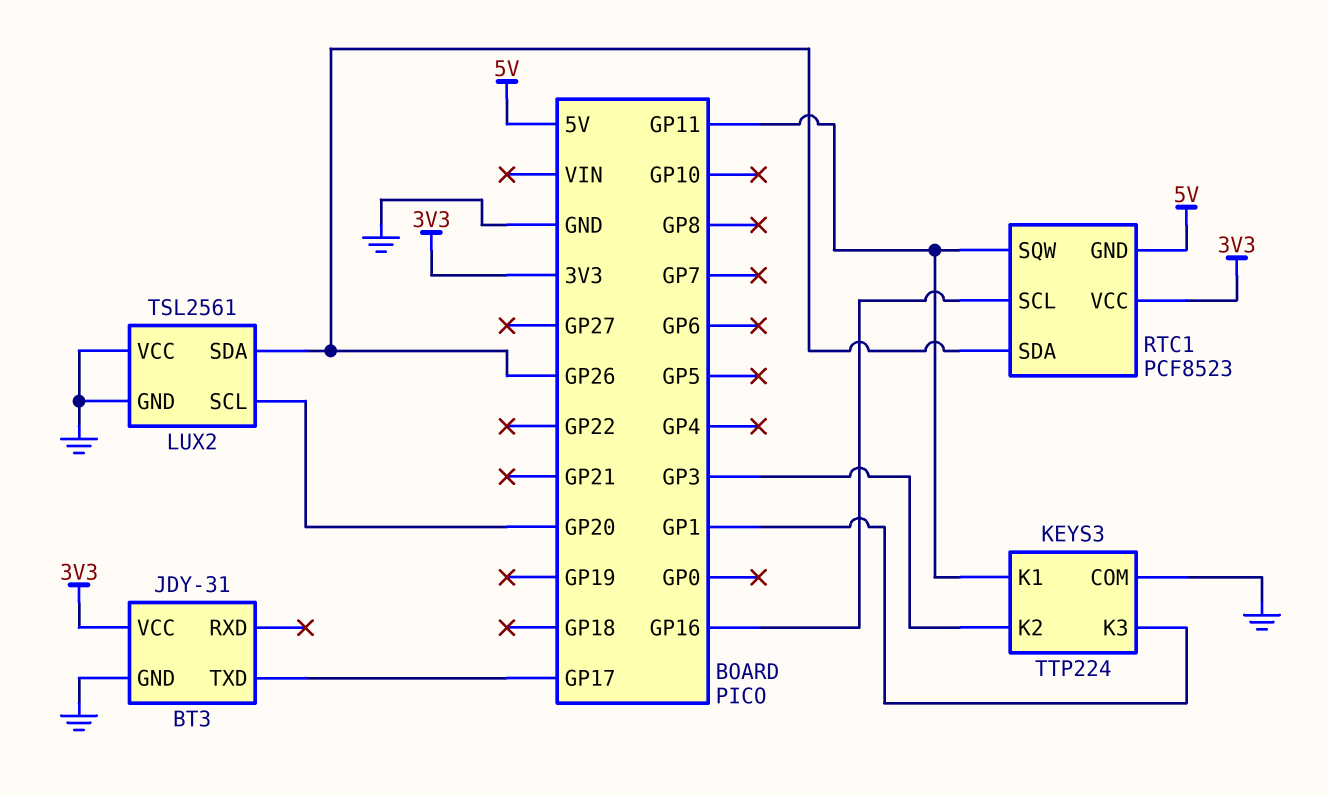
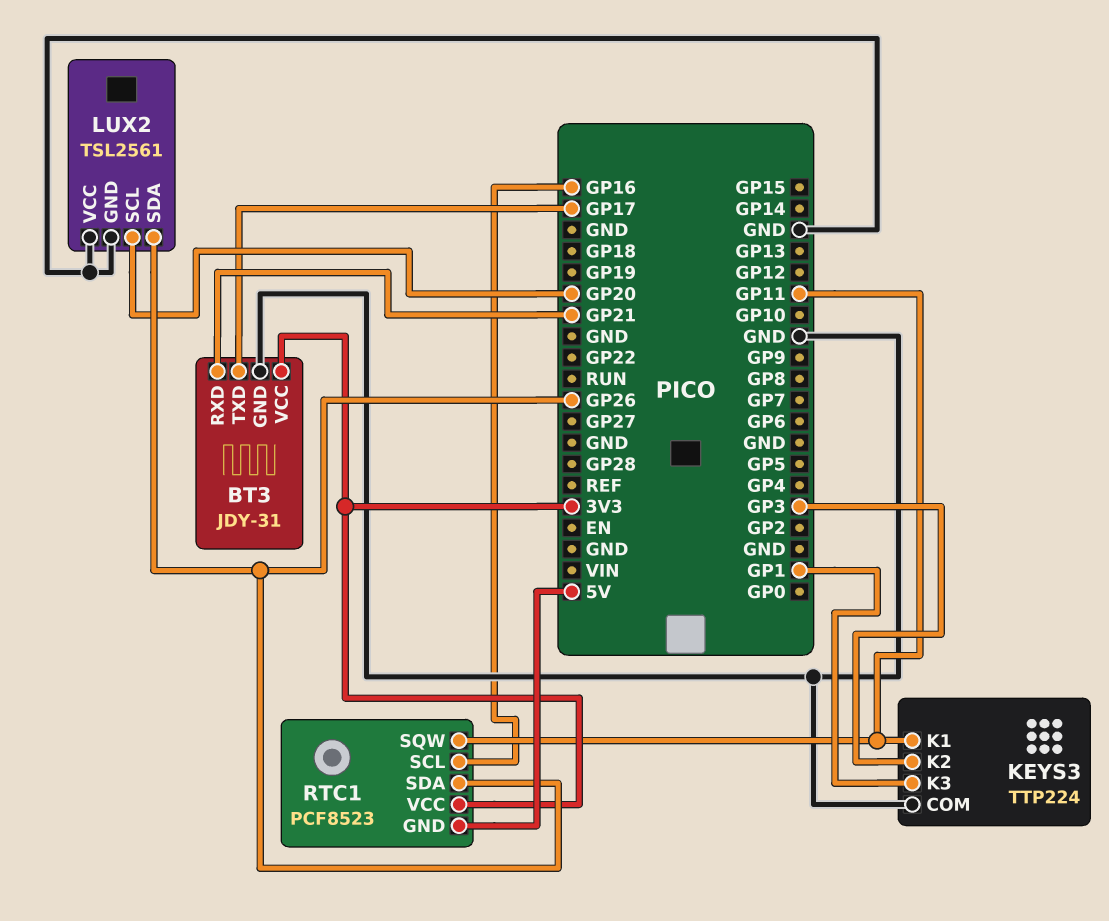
BT3 pin RXD: none -> GP21

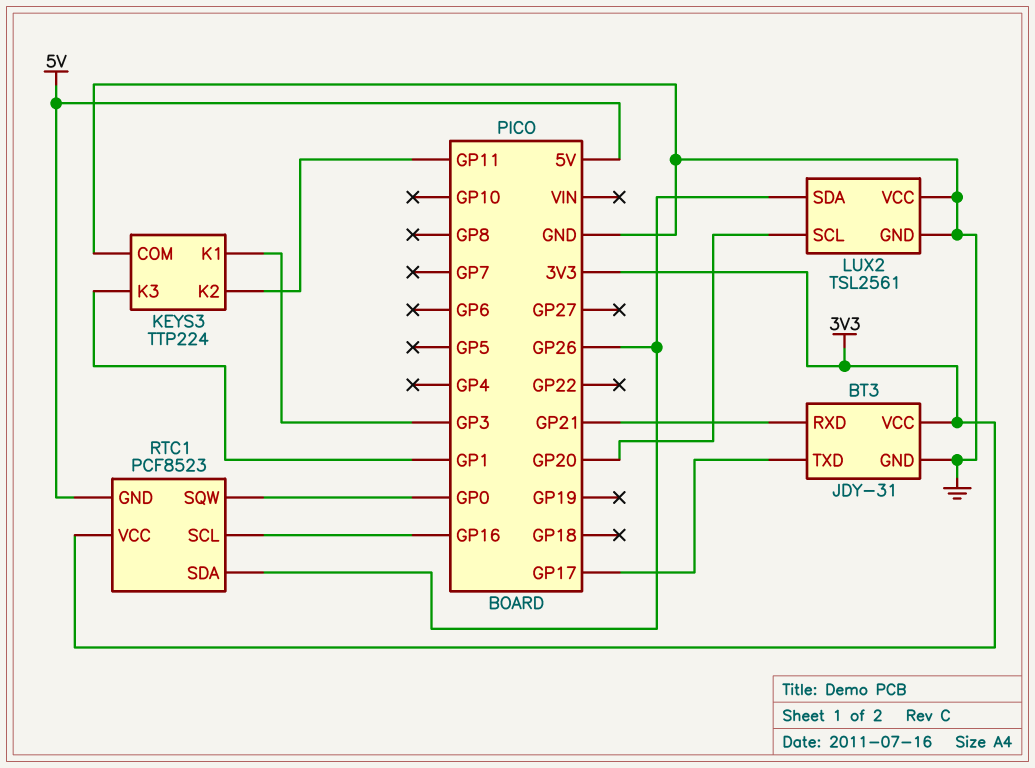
KEYS3 pin K1: GP11 -> GP3
KEYS3 pin K2: GP3 -> GP11
RTC1 pin SQW: GP11 -> GP0

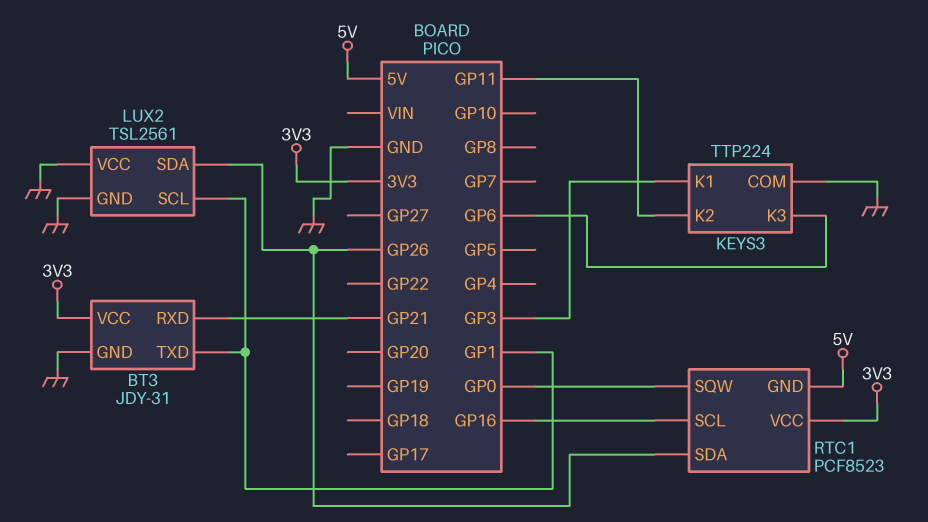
BT3 pin TXD: GP17 -> GP1
KEYS3 pin K3: GP1 -> GP6
LUX2 pin SCL: GP20 -> GP1

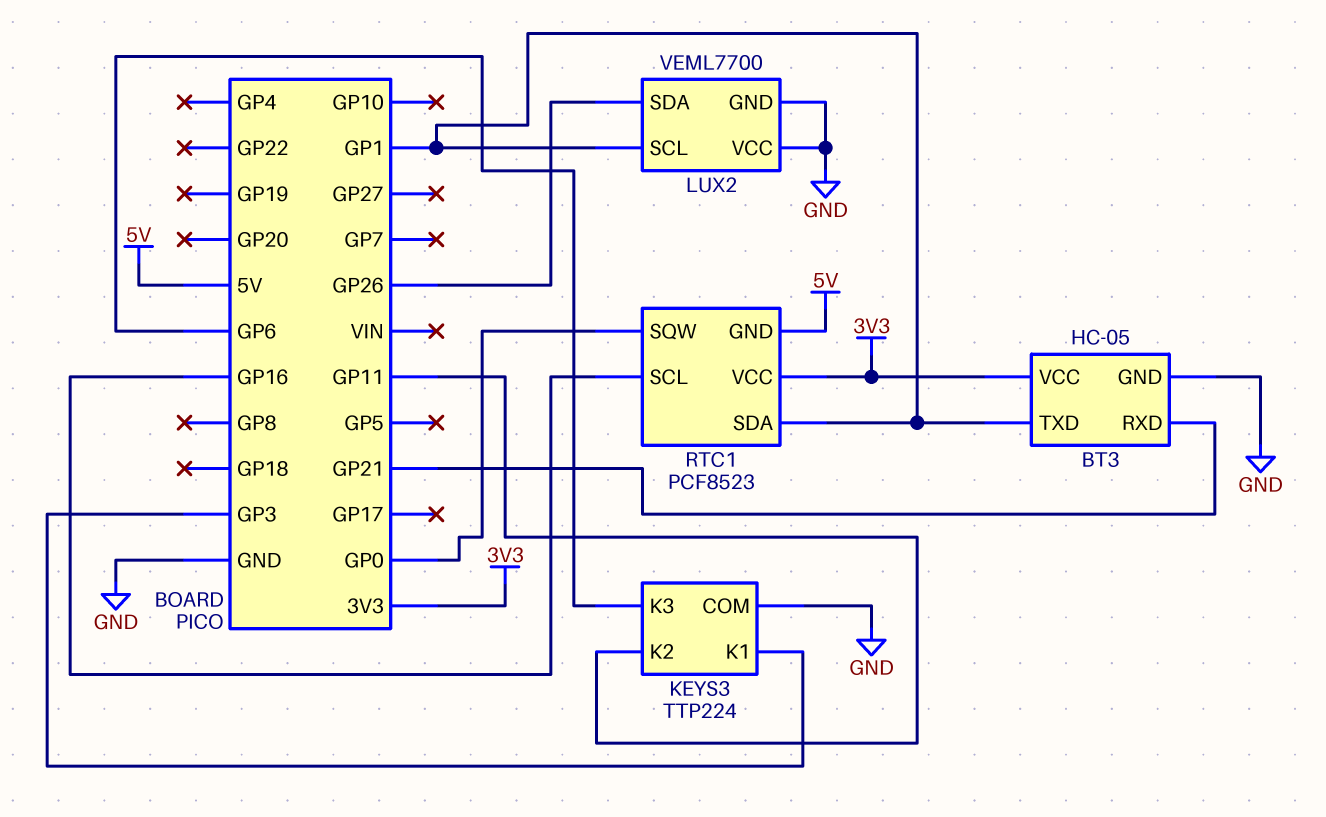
BT3: JDY-31 -> HC-05
LUX2: TSL2561 -> VEML7700
RTC1 pin SDA: GP26 -> GP1

